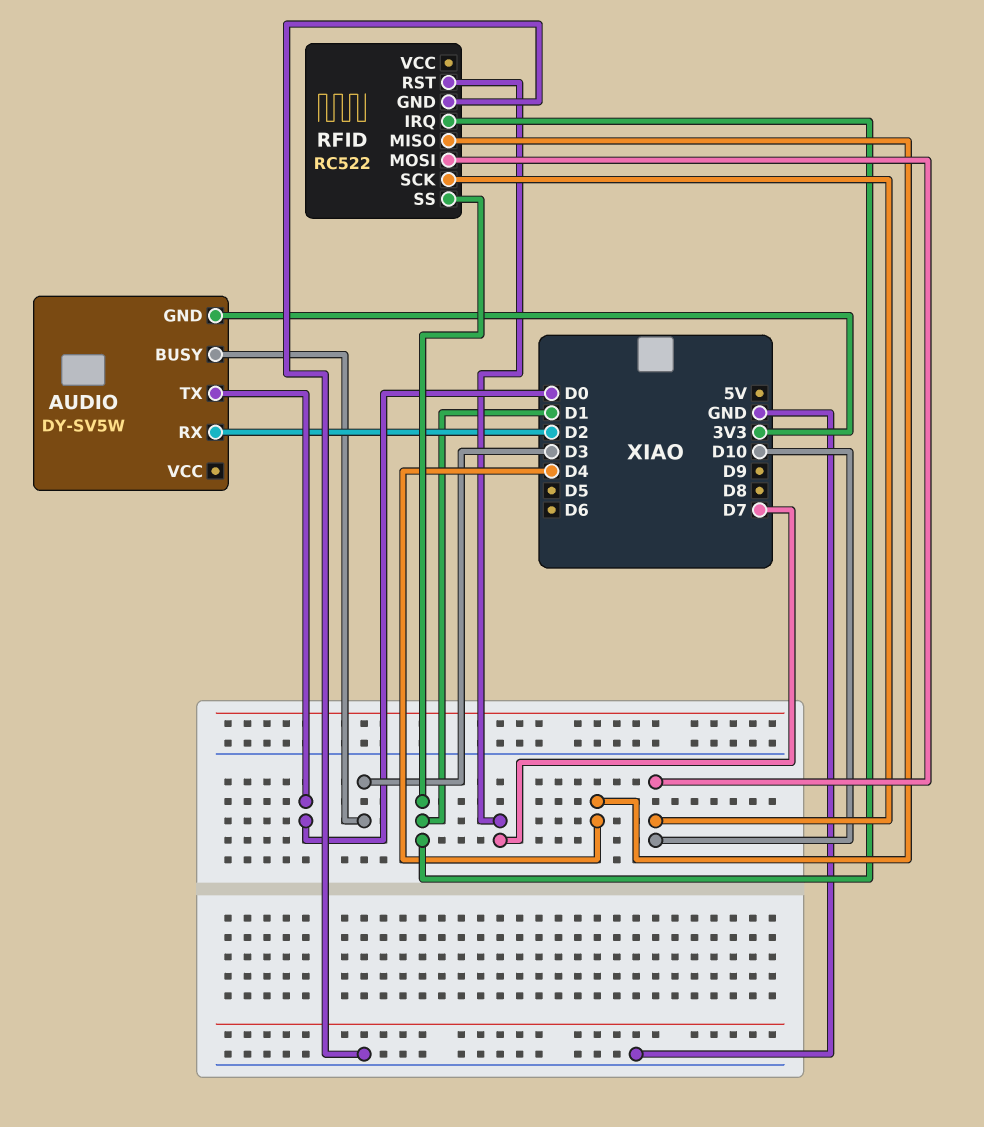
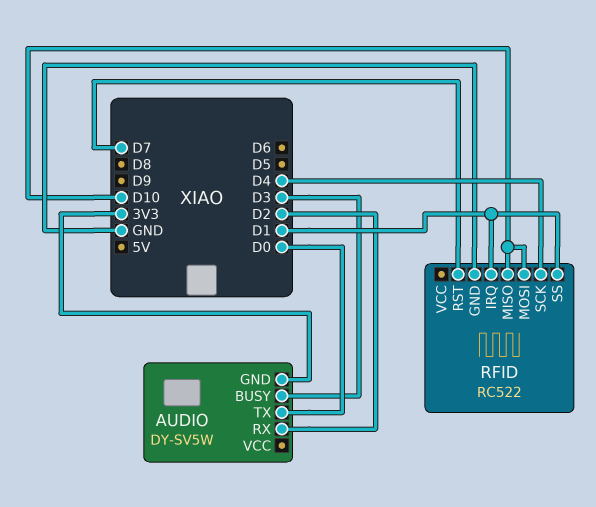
RFID pin MISO: D4 -> D10
RFID pin SCK: D10 -> D4

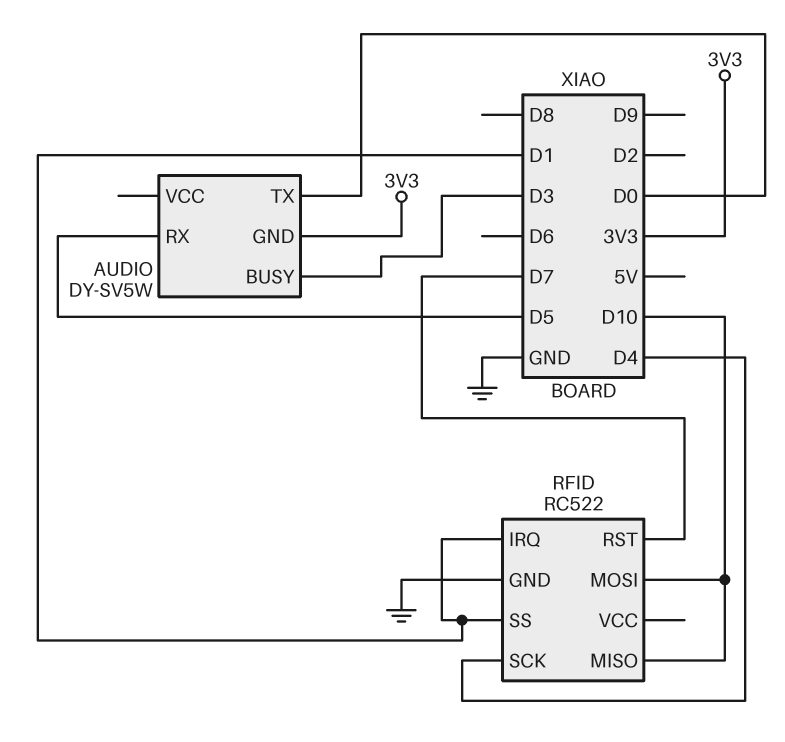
AUDIO pin RX: D2 -> D5

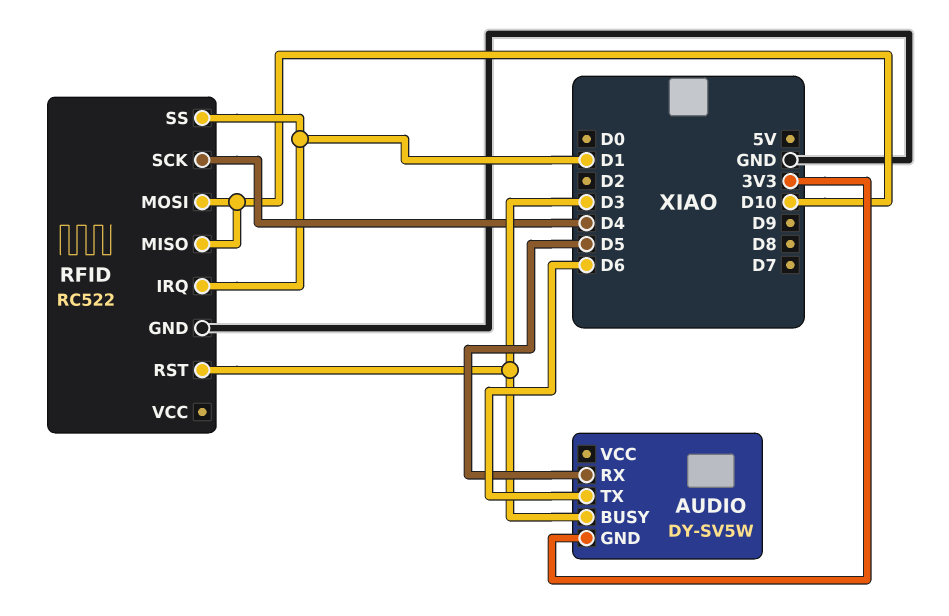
AUDIO pin TX: D0 -> D6
RFID pin RST: D7 -> D3

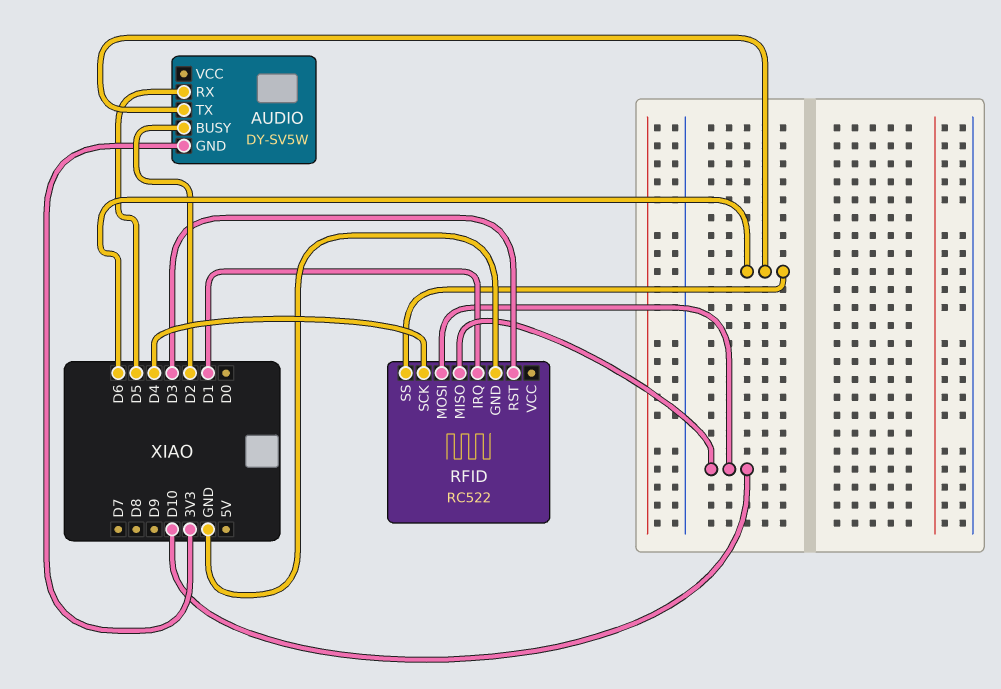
AUDIO pin BUSY: D3 -> D2
RFID pin SS: D1 -> D6

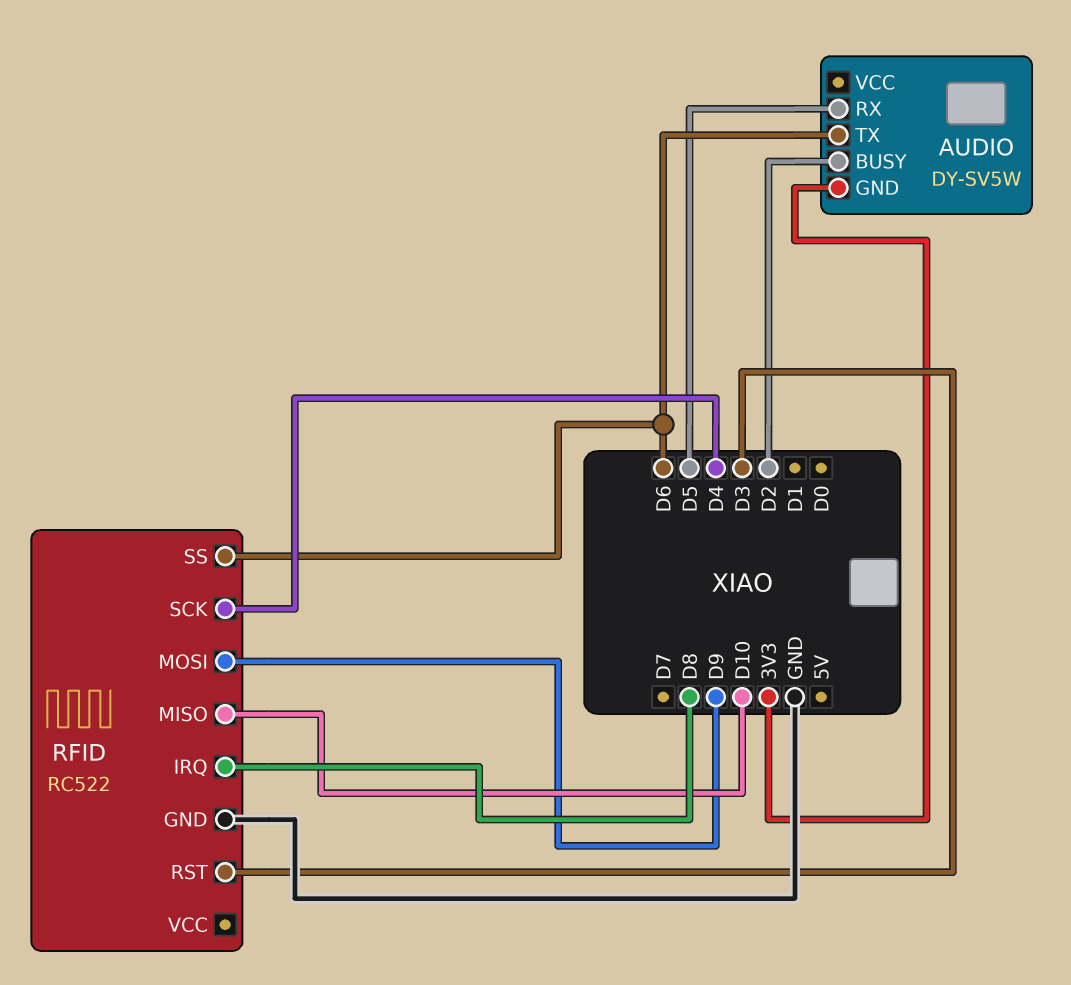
RFID pin IRQ: D1 -> D8
RFID pin MOSI: D10 -> D9

